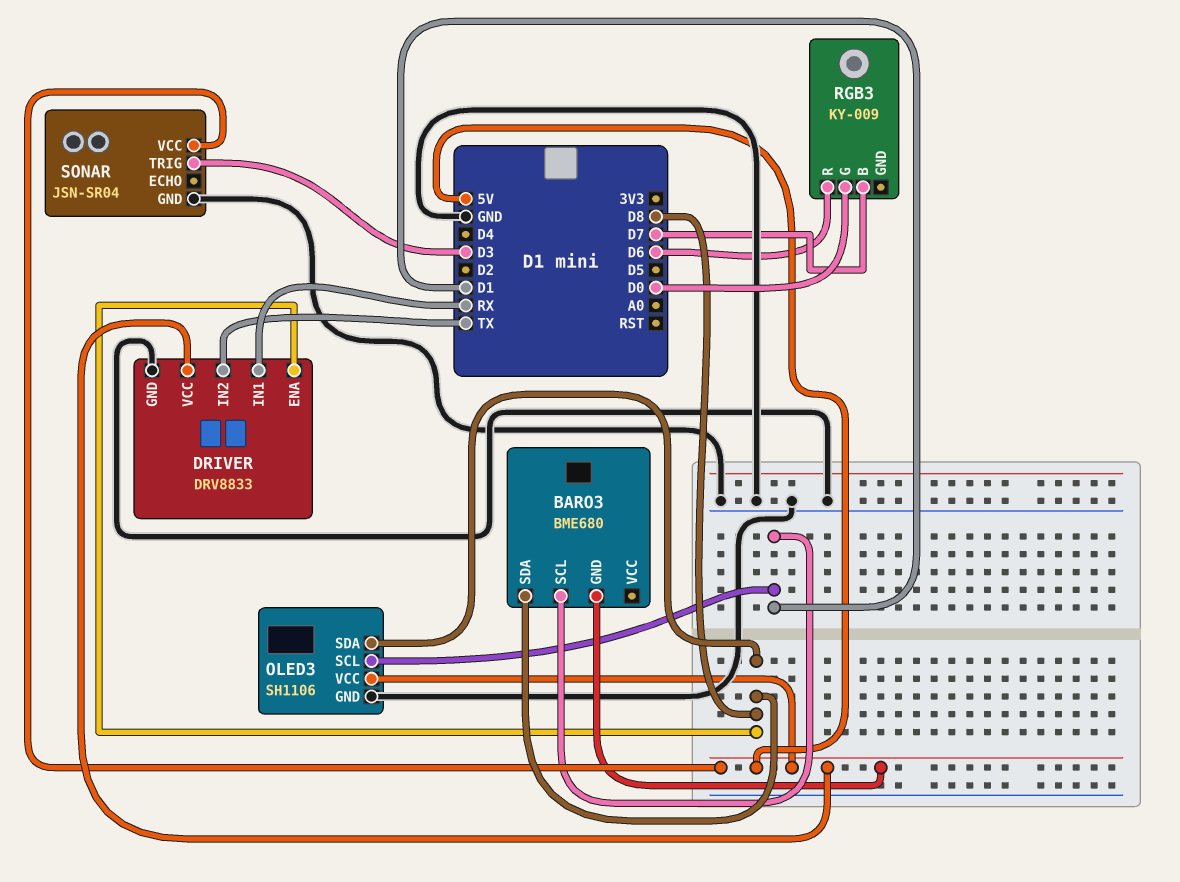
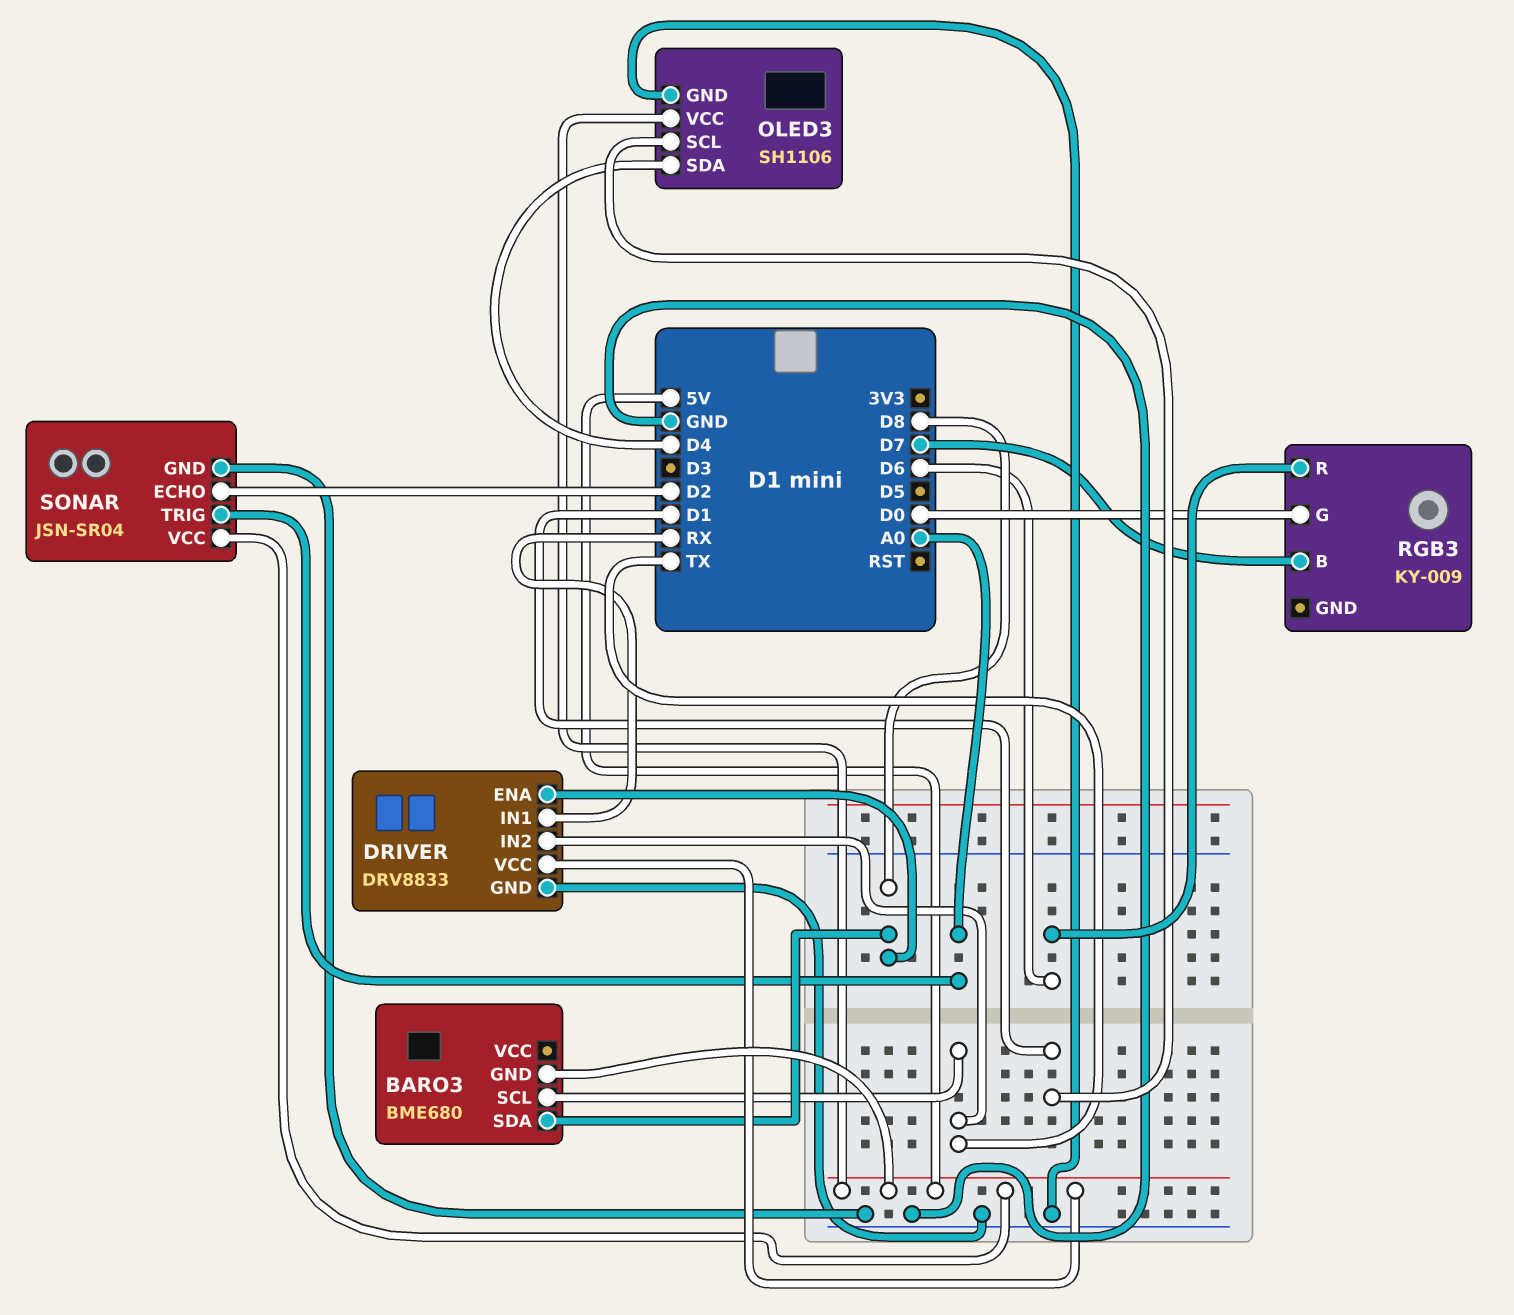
BARO3 pin SCL: D1 -> TX
OLED3 pin SDA: D8 -> D4
SONAR pin ECHO: none -> D2
SONAR pin TRIG: D3 -> A0

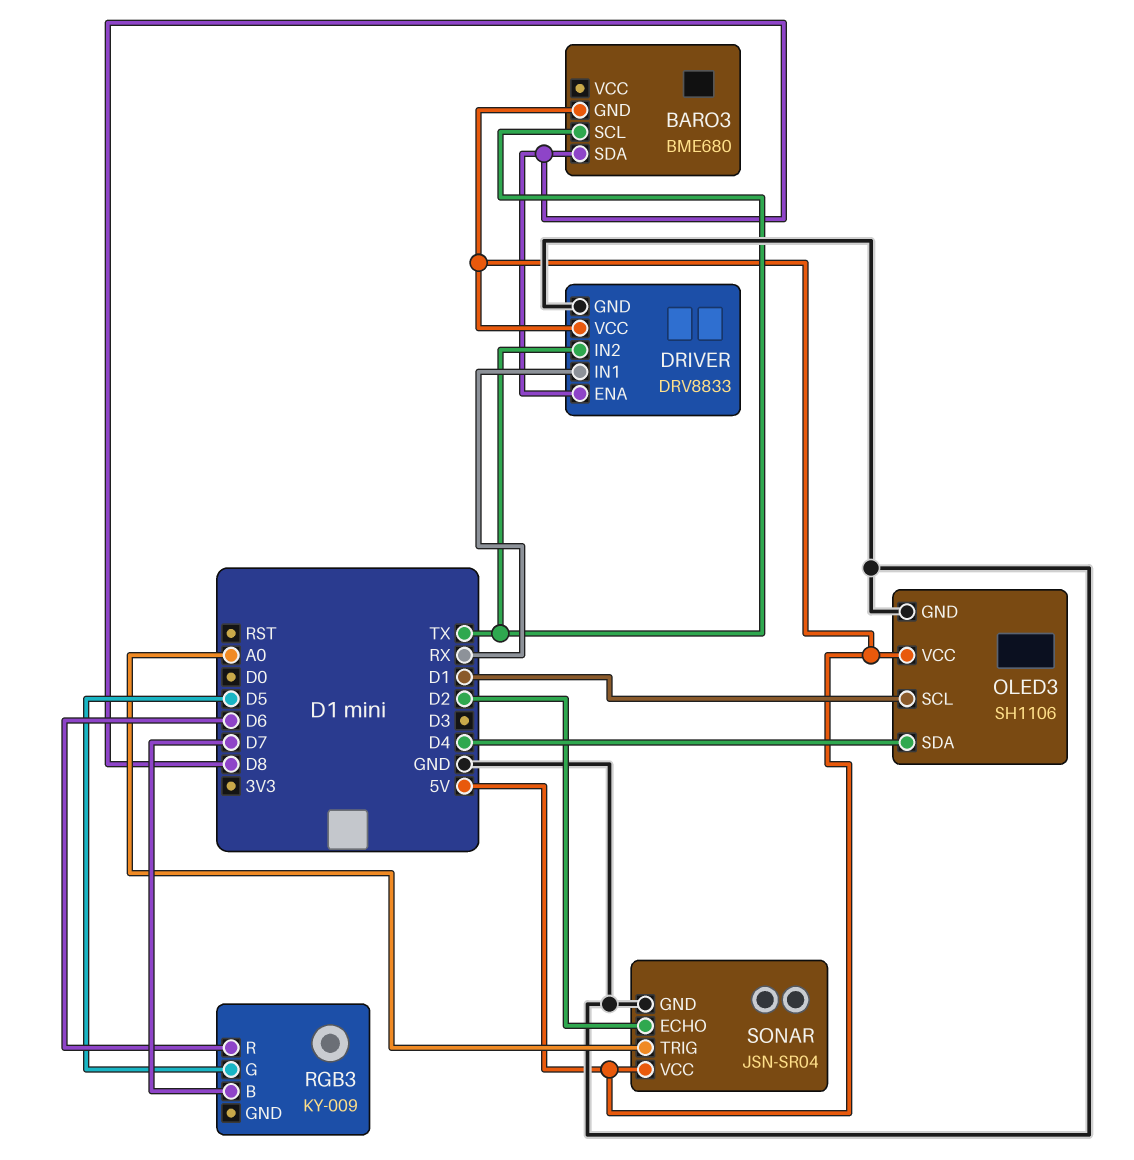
RGB3 pin G: D0 -> D5

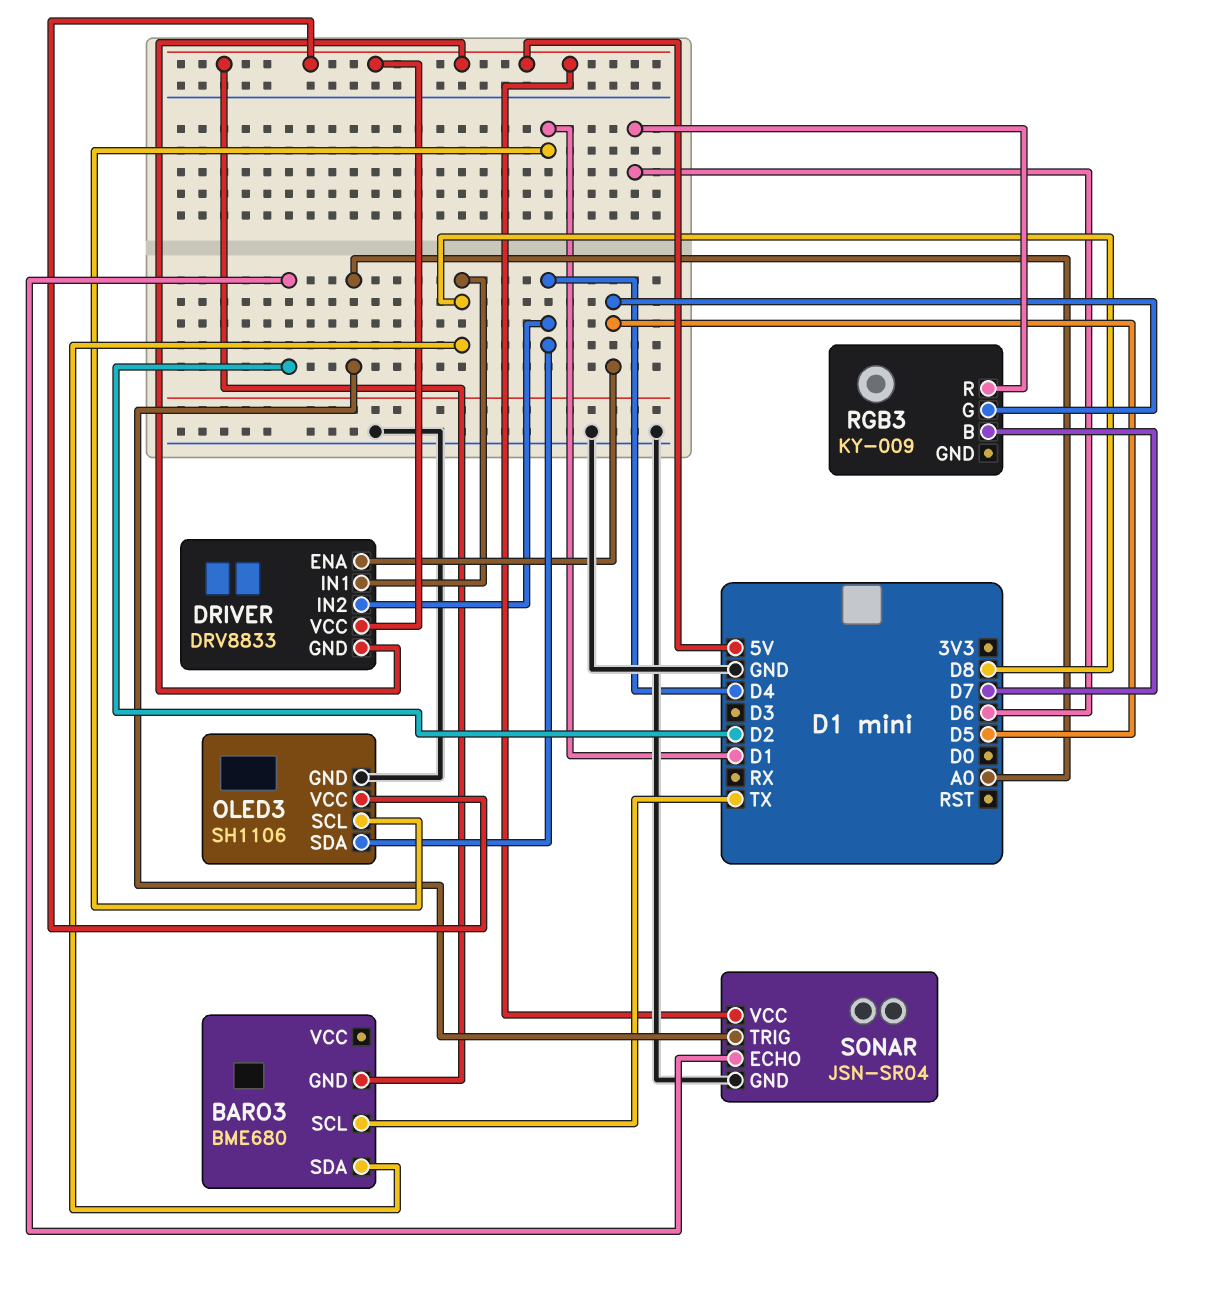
DRIVER pin ENA: D8 -> D5
DRIVER pin GND: GND -> 5V
DRIVER pin IN1: RX -> D8
DRIVER pin IN2: TX -> D4

